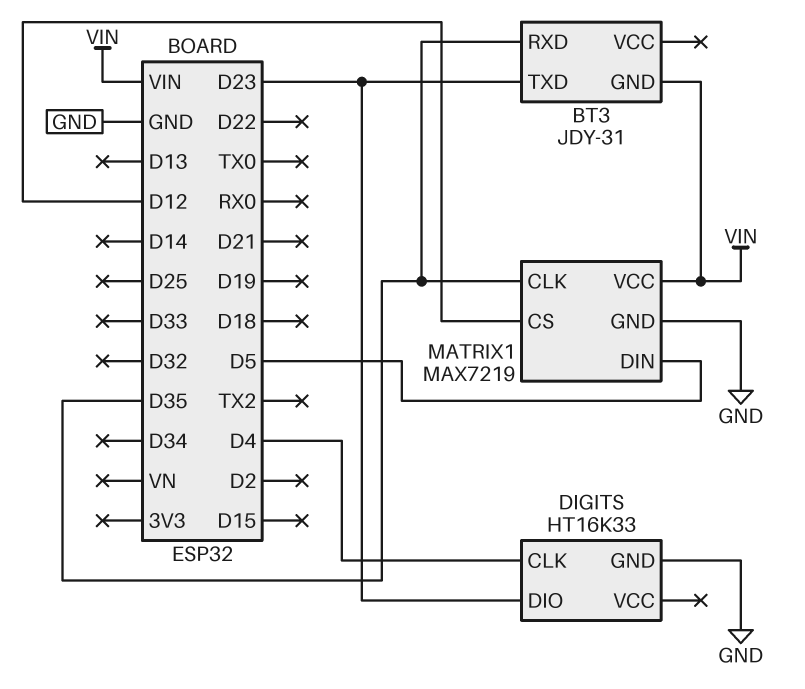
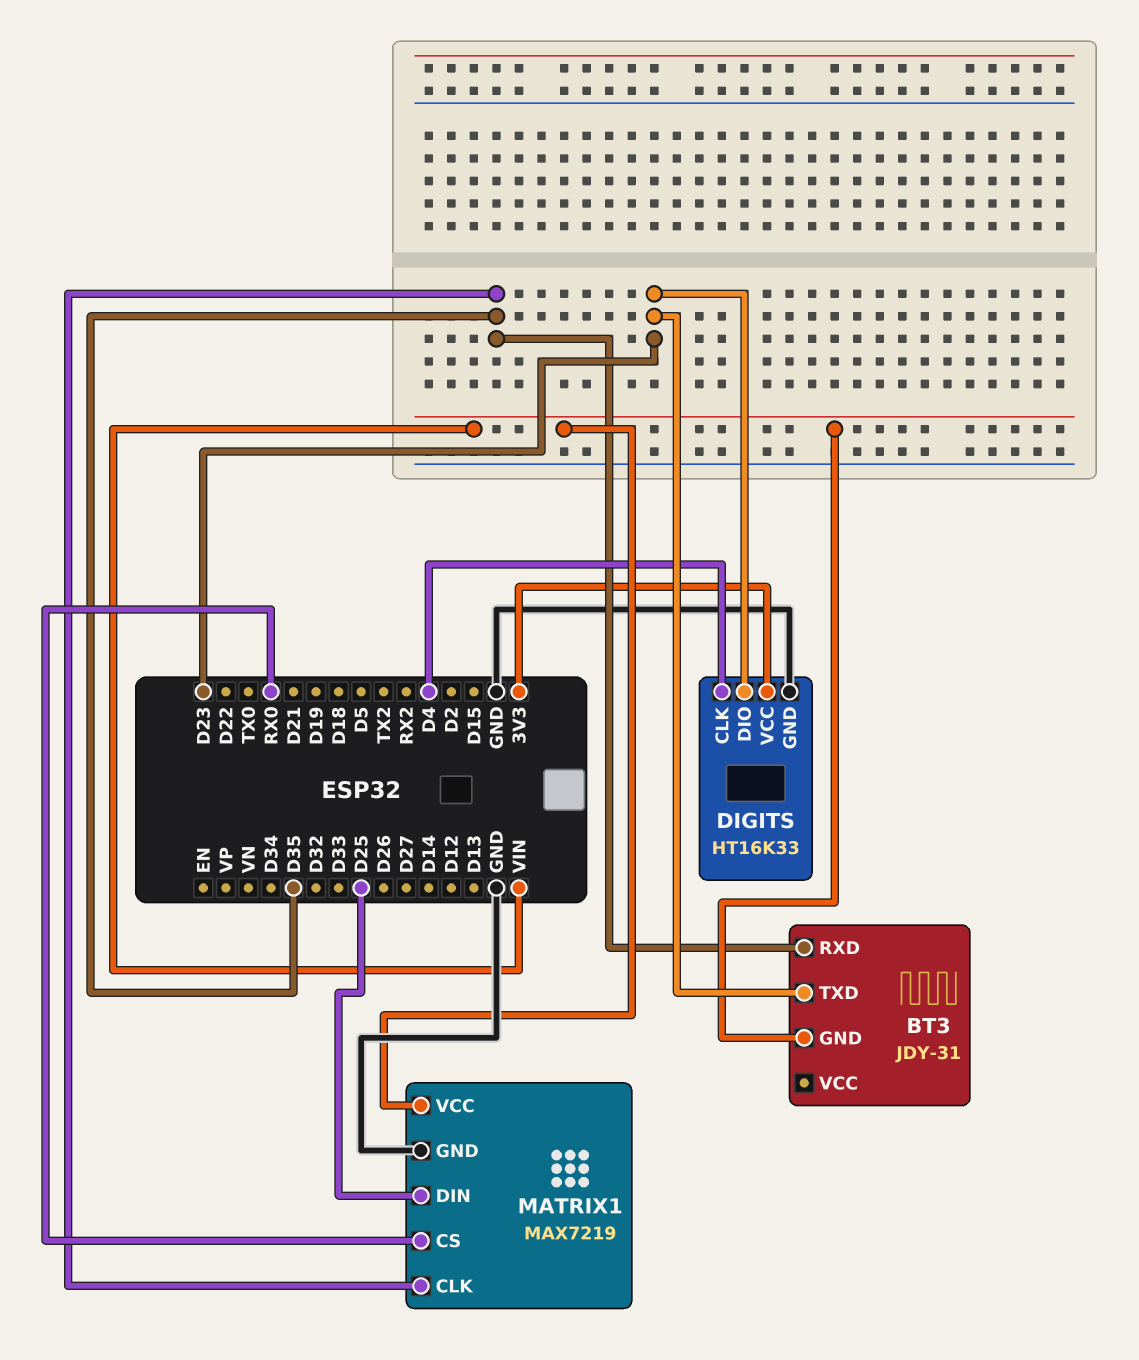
DIGITS pin VCC: none -> 3V3
MATRIX1 pin CS: D12 -> RX0
MATRIX1 pin DIN: D5 -> D25

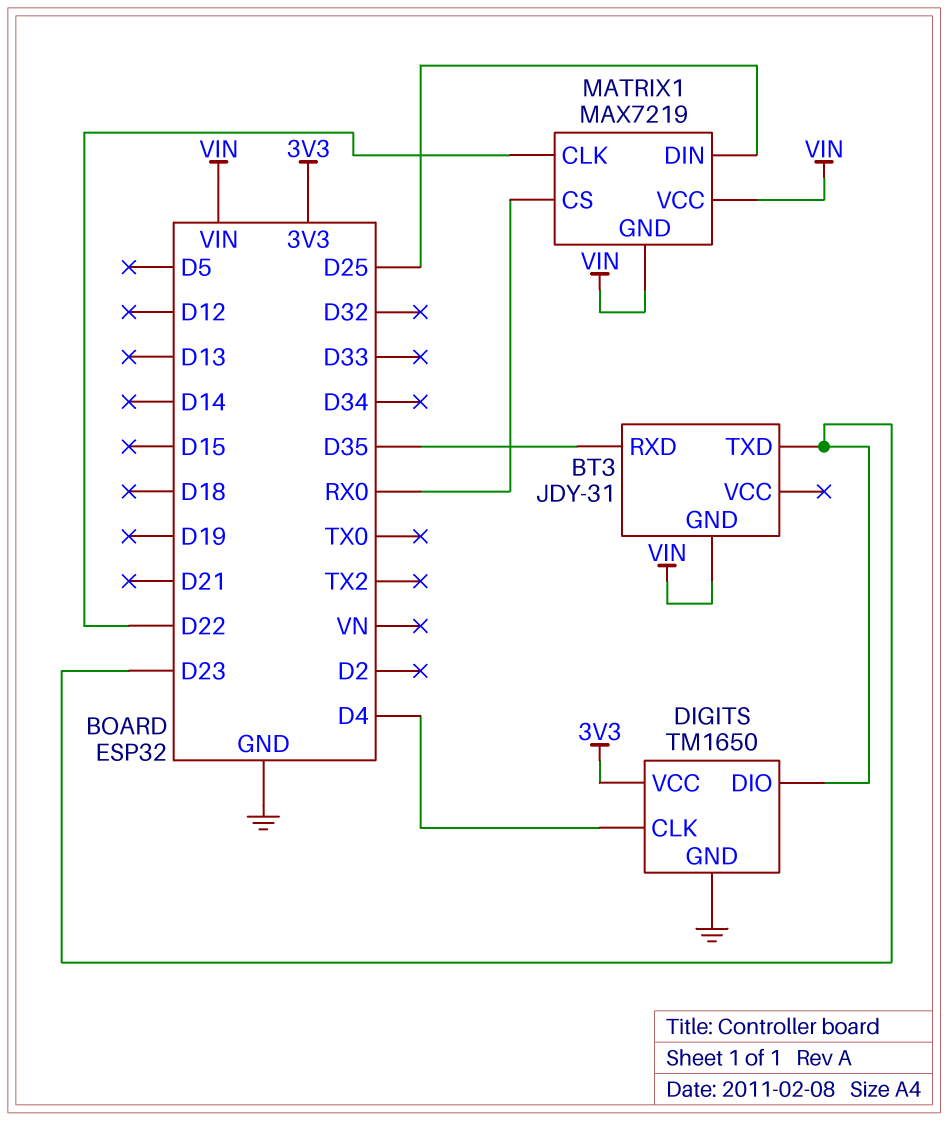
DIGITS: HT16K33 -> TM1650
MATRIX1 pin CLK: D35 -> D22
MATRIX1 pin GND: GND -> VIN

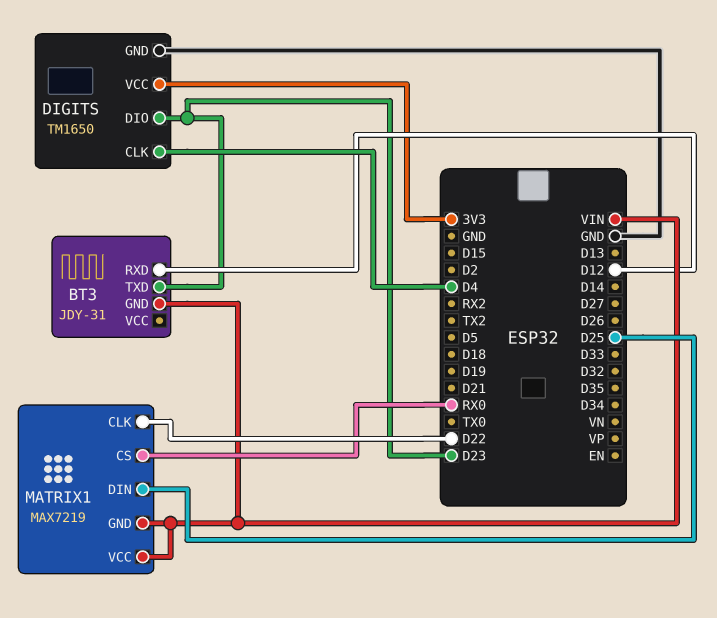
BT3 pin RXD: D35 -> D12

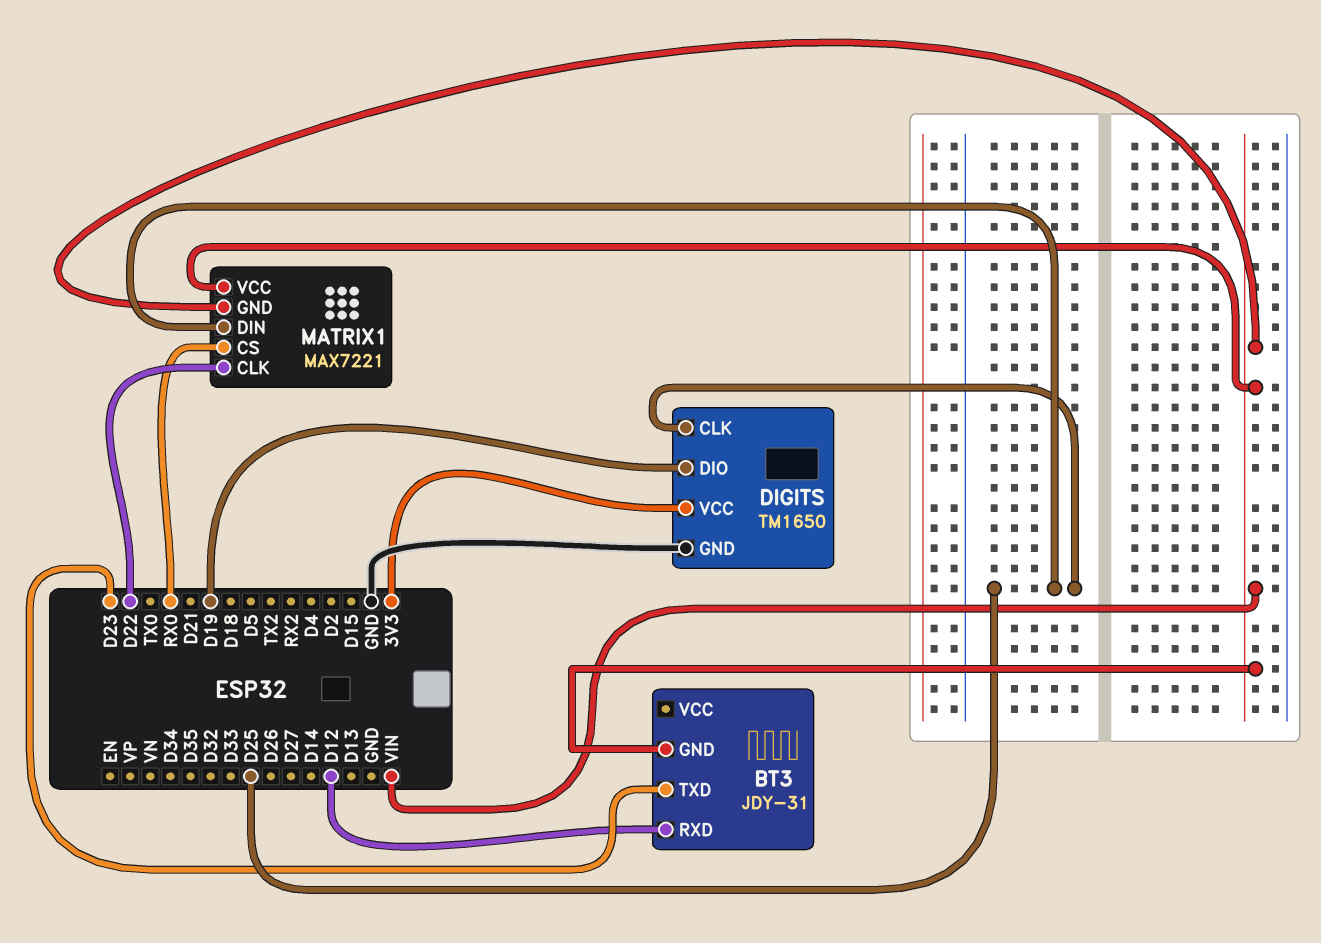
DIGITS pin CLK: D4 -> D25
DIGITS pin DIO: D23 -> D19
MATRIX1: MAX7219 -> MAX7221

